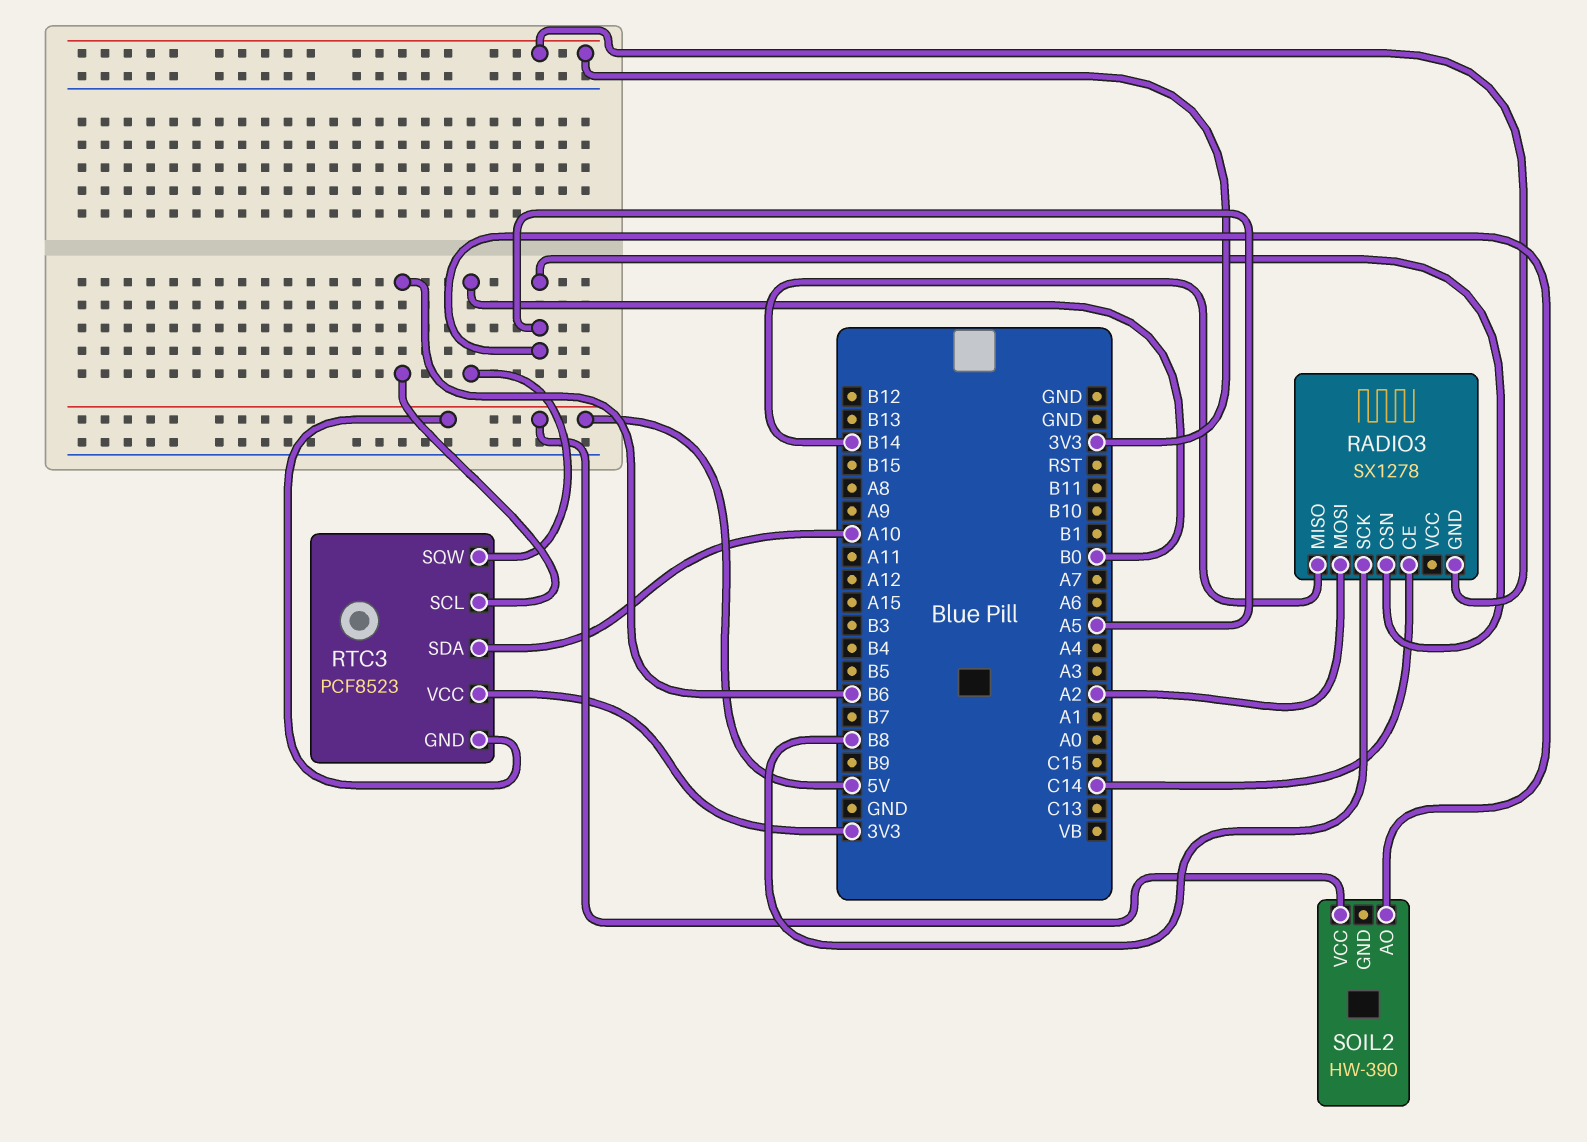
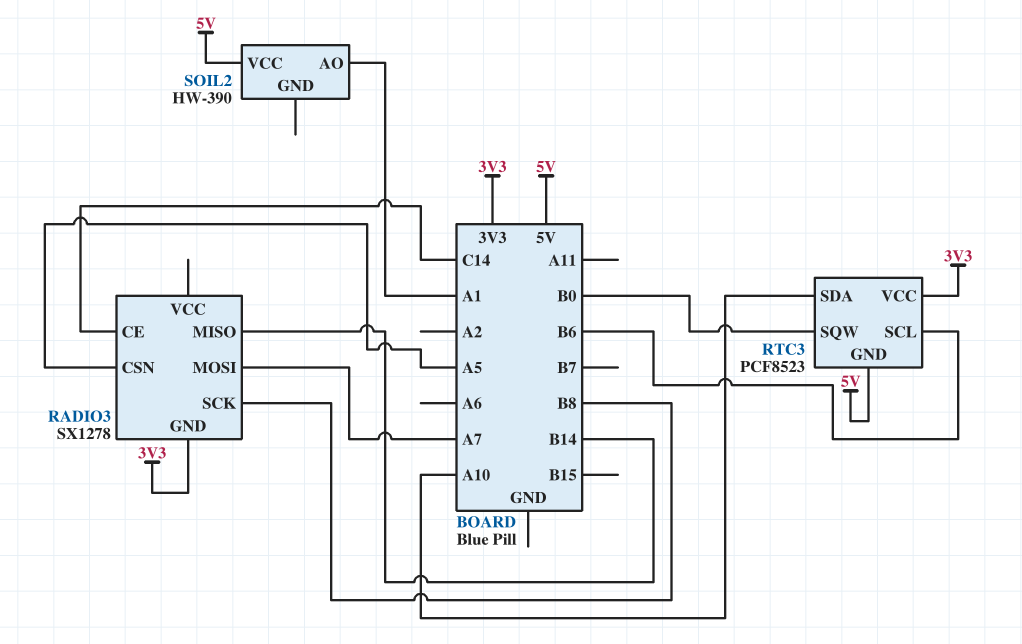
RADIO3 pin MOSI: A2 -> A7
SOIL2 pin AO: A5 -> A1

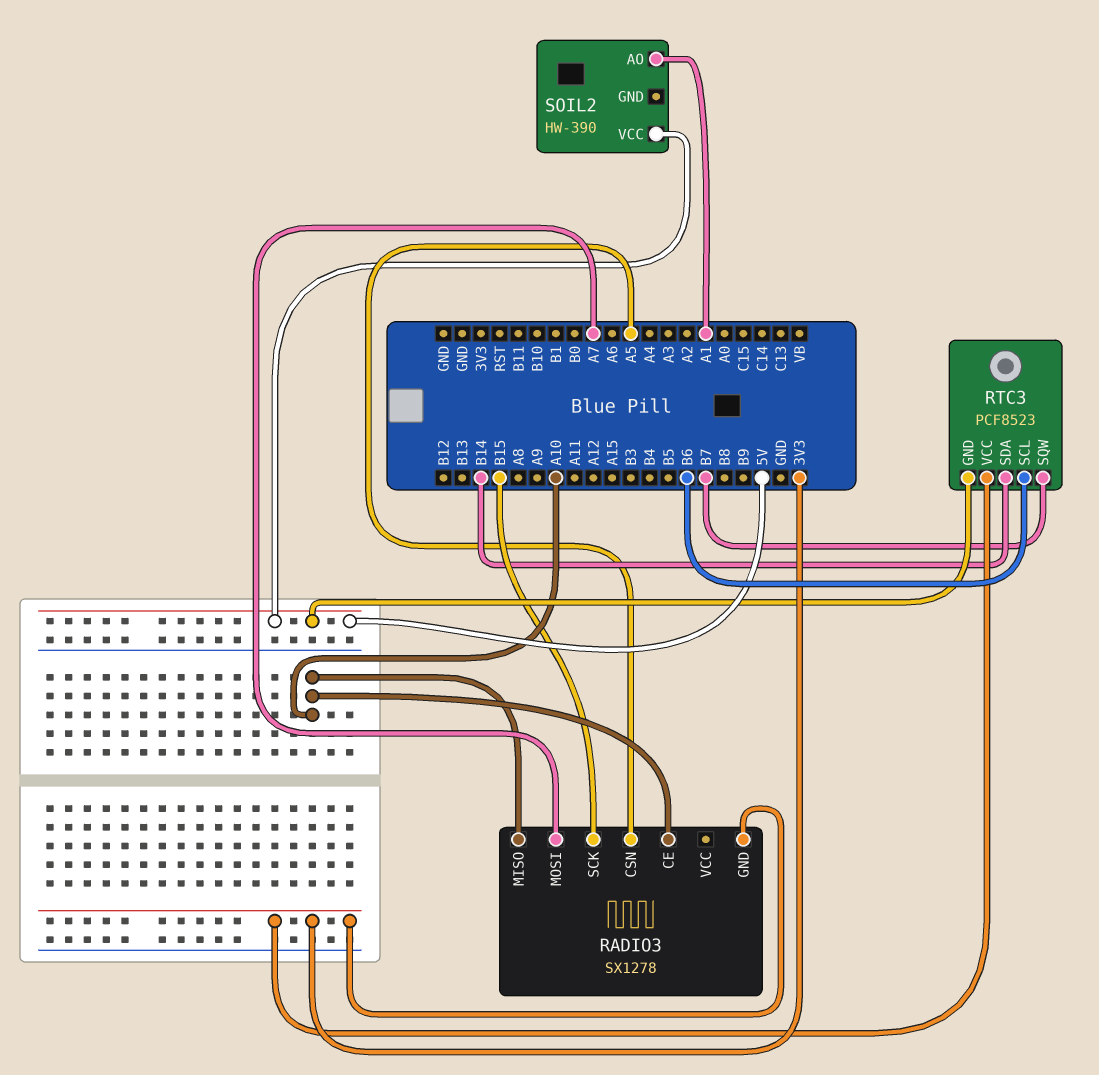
RADIO3 pin CE: C14 -> A10
RADIO3 pin MISO: B14 -> A10
RADIO3 pin SCK: B8 -> B15
RTC3 pin SDA: A10 -> B14
RTC3 pin SQW: B0 -> B7

